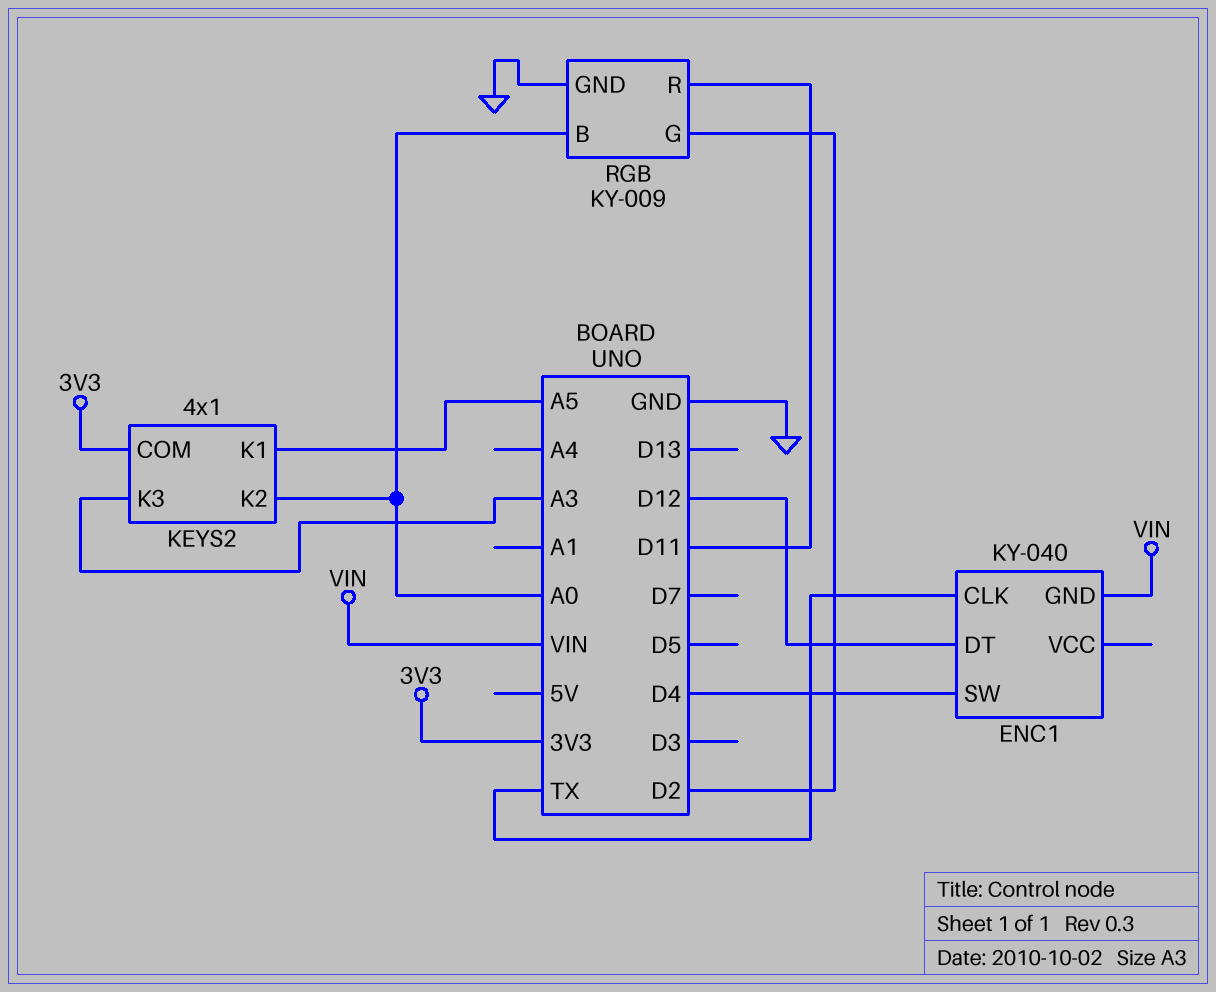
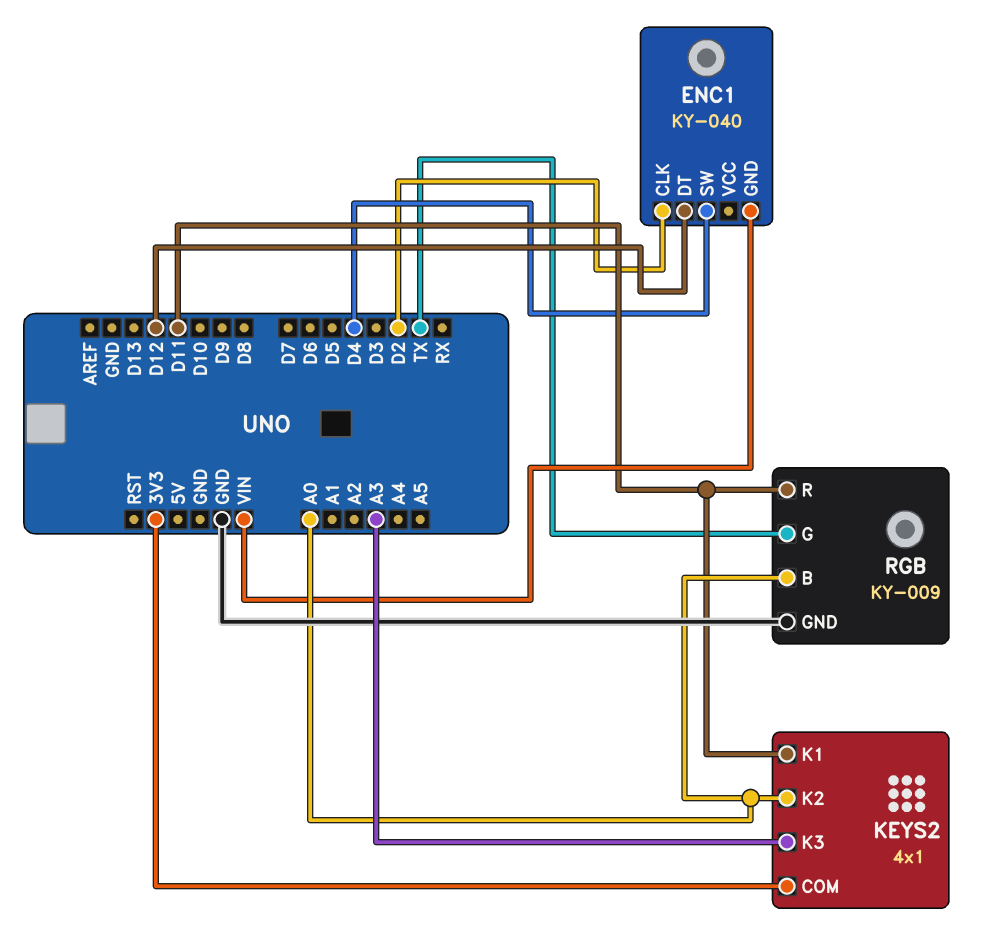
ENC1 pin CLK: TX -> D2
KEYS2 pin K1: A5 -> D11
RGB pin G: D2 -> TX

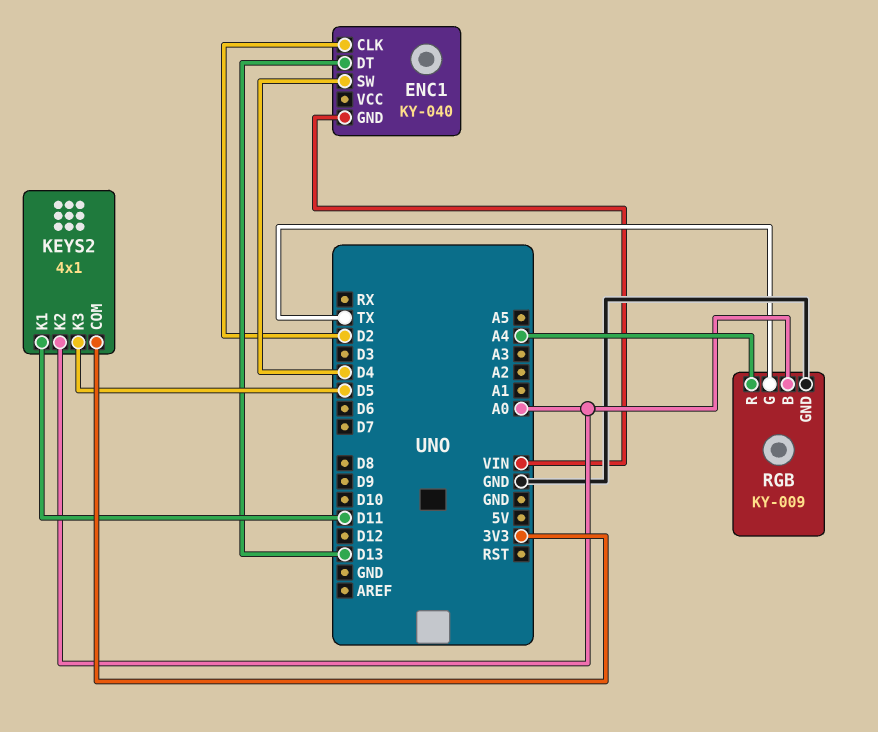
ENC1 pin DT: D12 -> D13
KEYS2 pin K3: A3 -> D5
RGB pin R: D11 -> A4

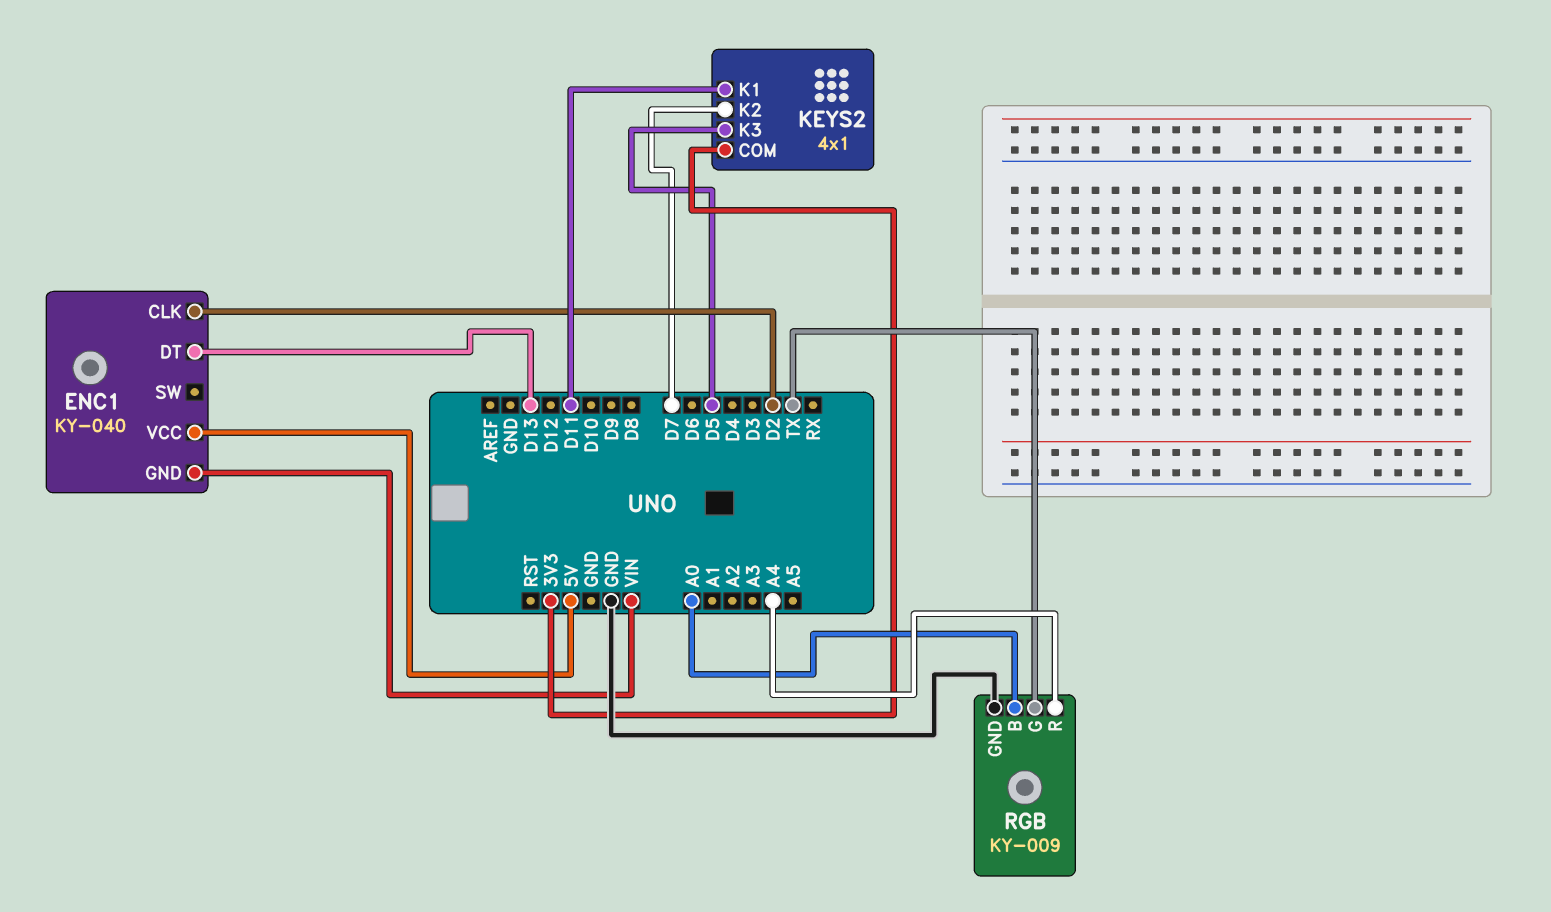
ENC1 pin SW: D4 -> none
ENC1 pin VCC: none -> 5V
KEYS2 pin K2: A0 -> D7

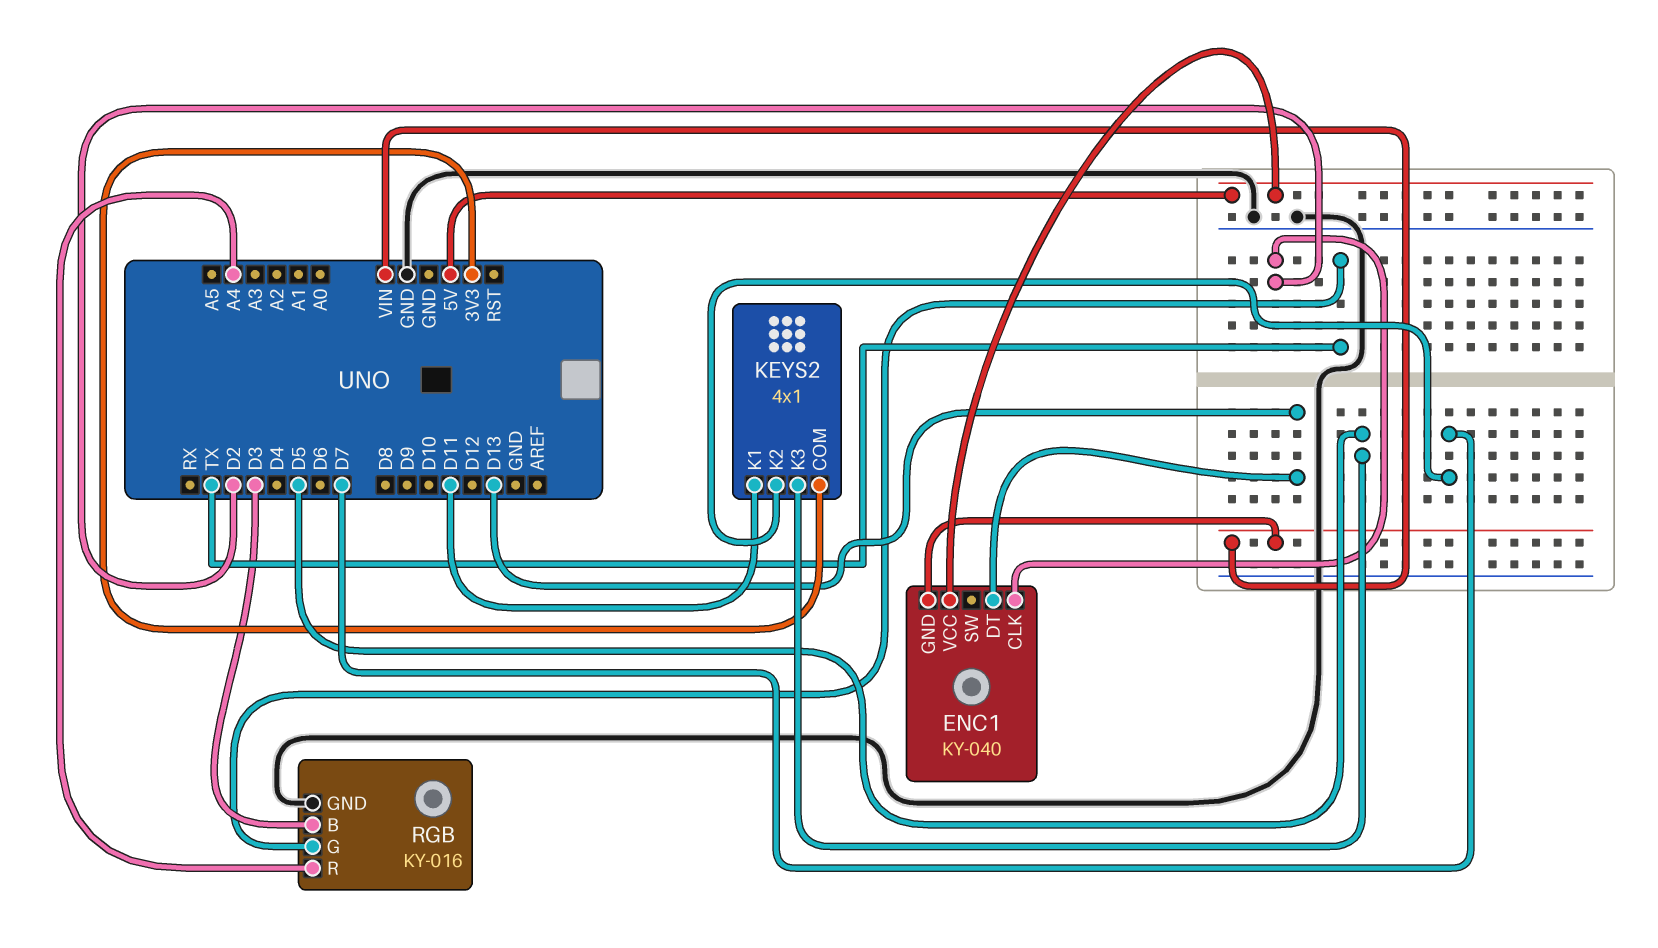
RGB: KY-009 -> KY-016
RGB pin B: A0 -> D3

